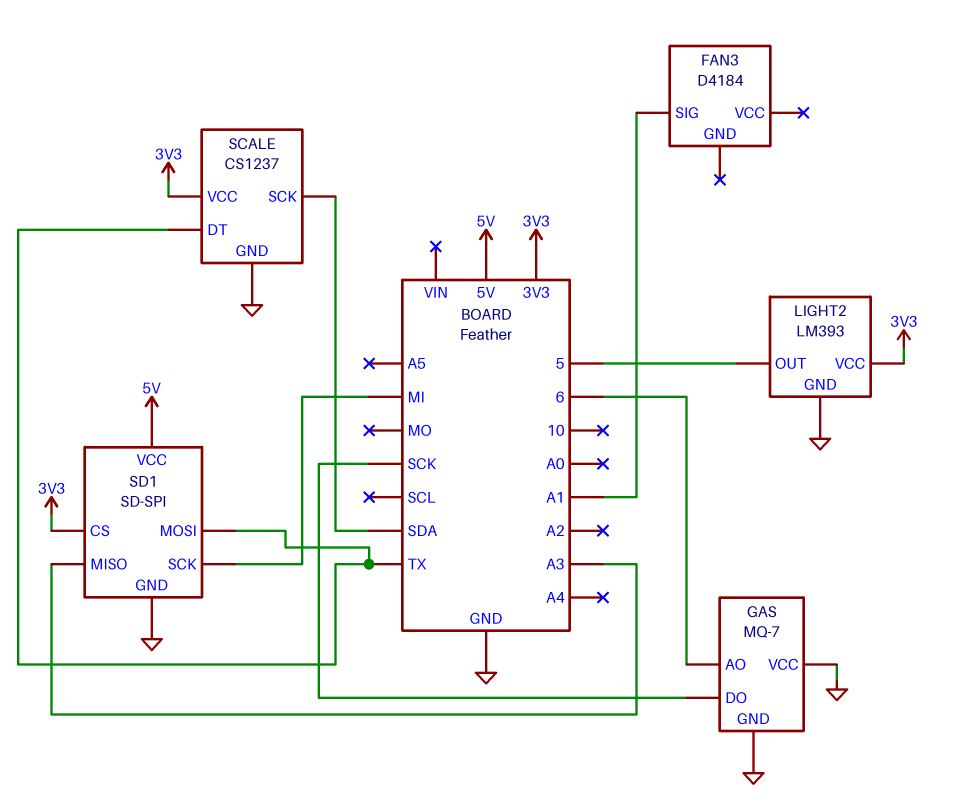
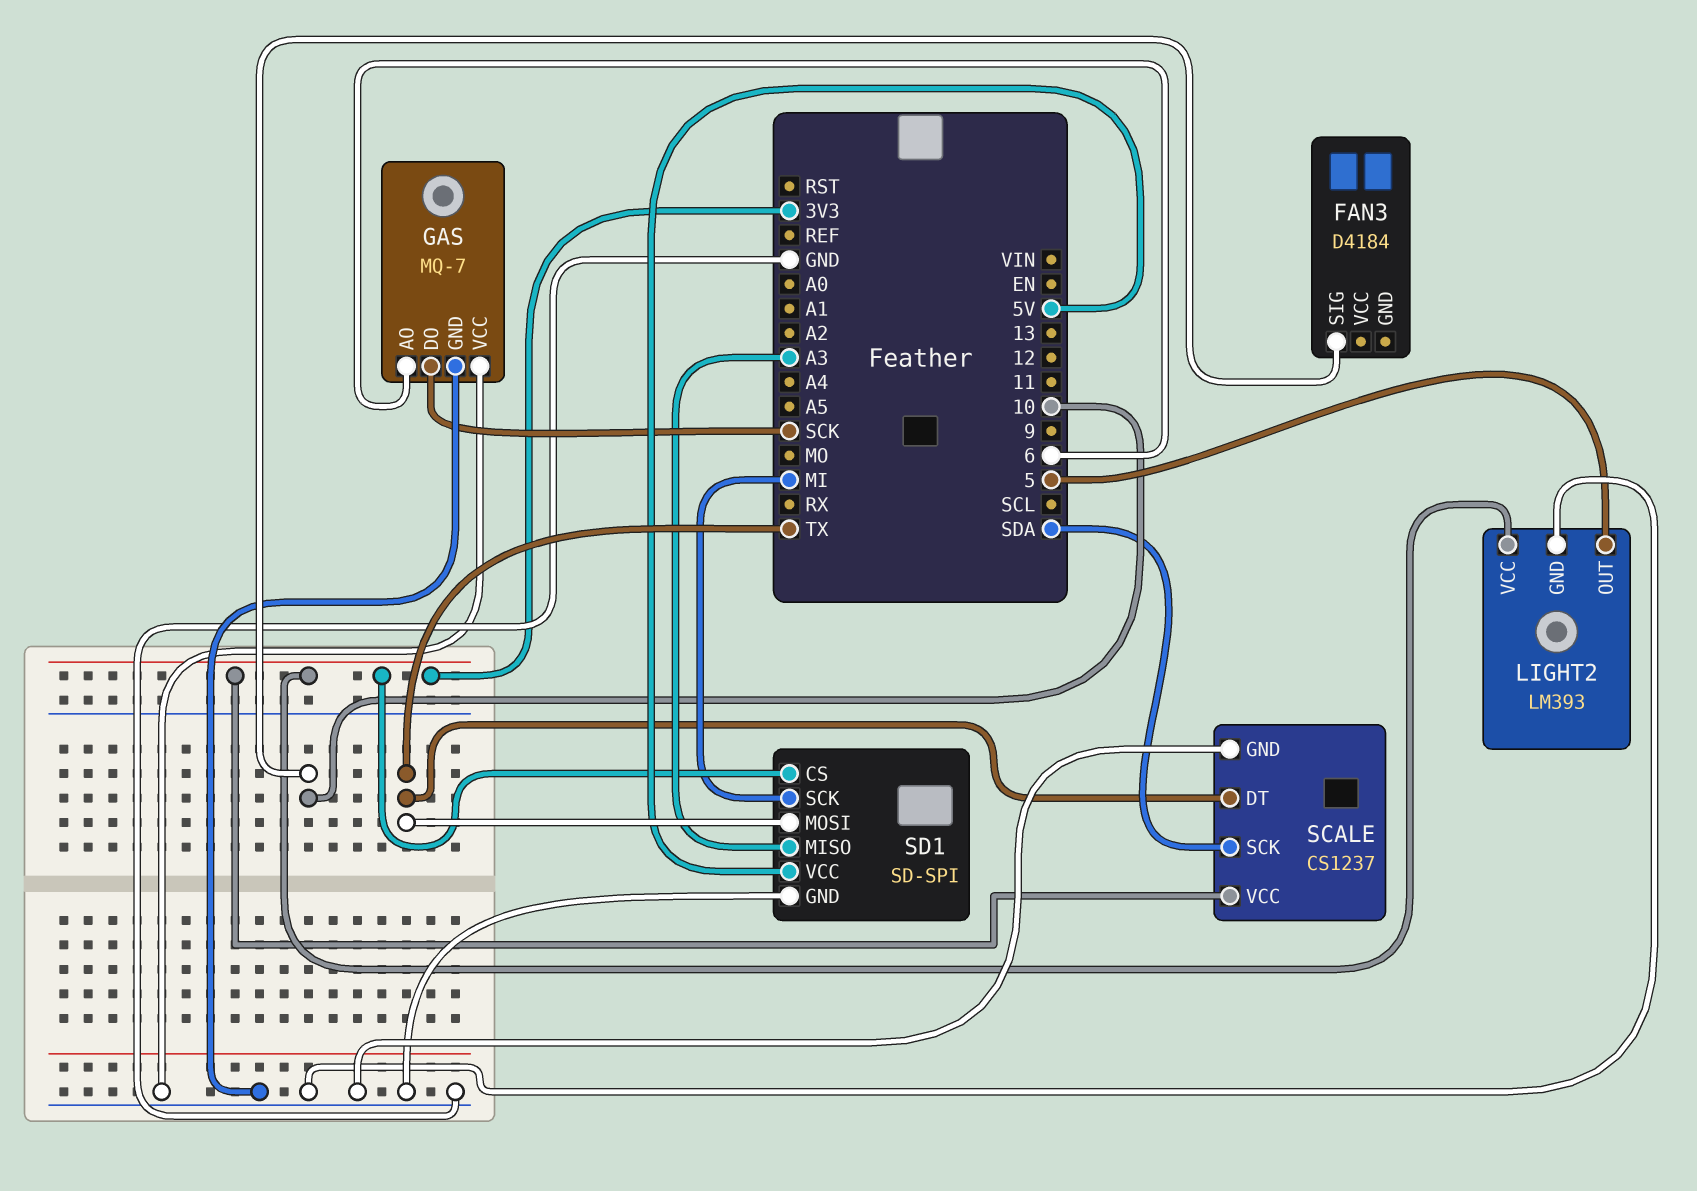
FAN3 pin SIG: A1 -> 10

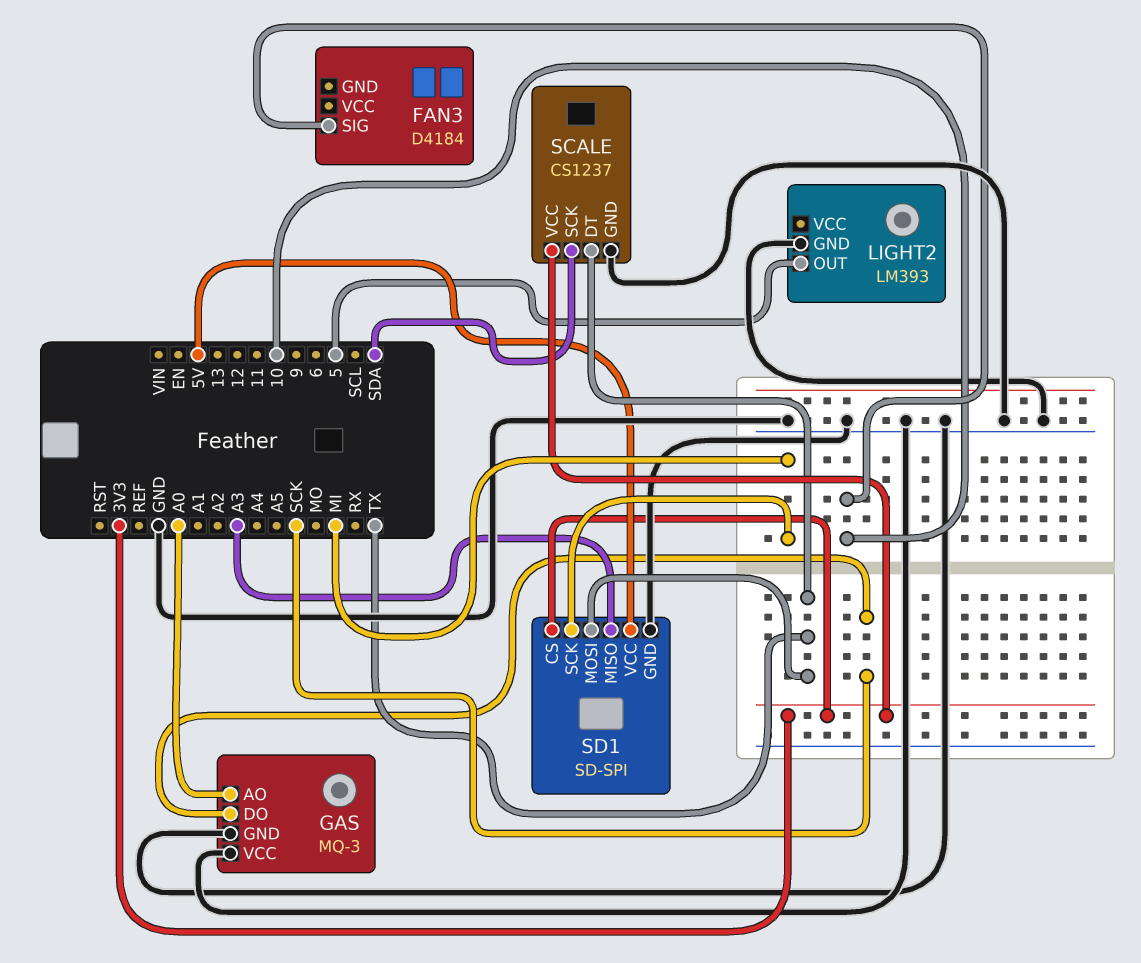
GAS: MQ-7 -> MQ-3
GAS pin AO: 6 -> A0
LIGHT2 pin VCC: 3V3 -> none

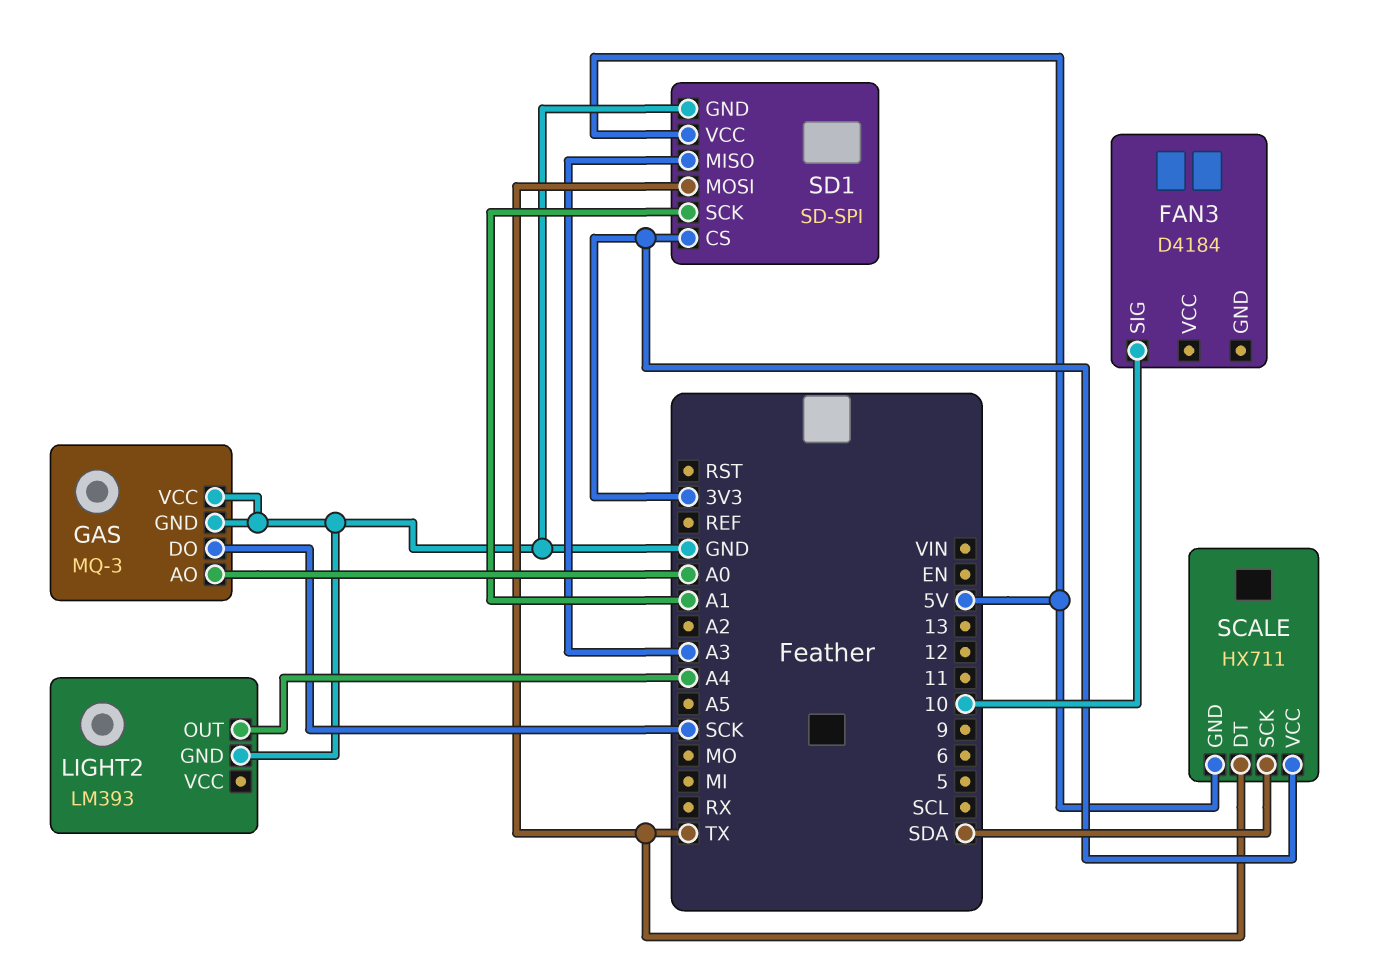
LIGHT2 pin OUT: 5 -> A4
SCALE: CS1237 -> HX711
SCALE pin GND: GND -> 5V
SD1 pin SCK: MI -> A1

